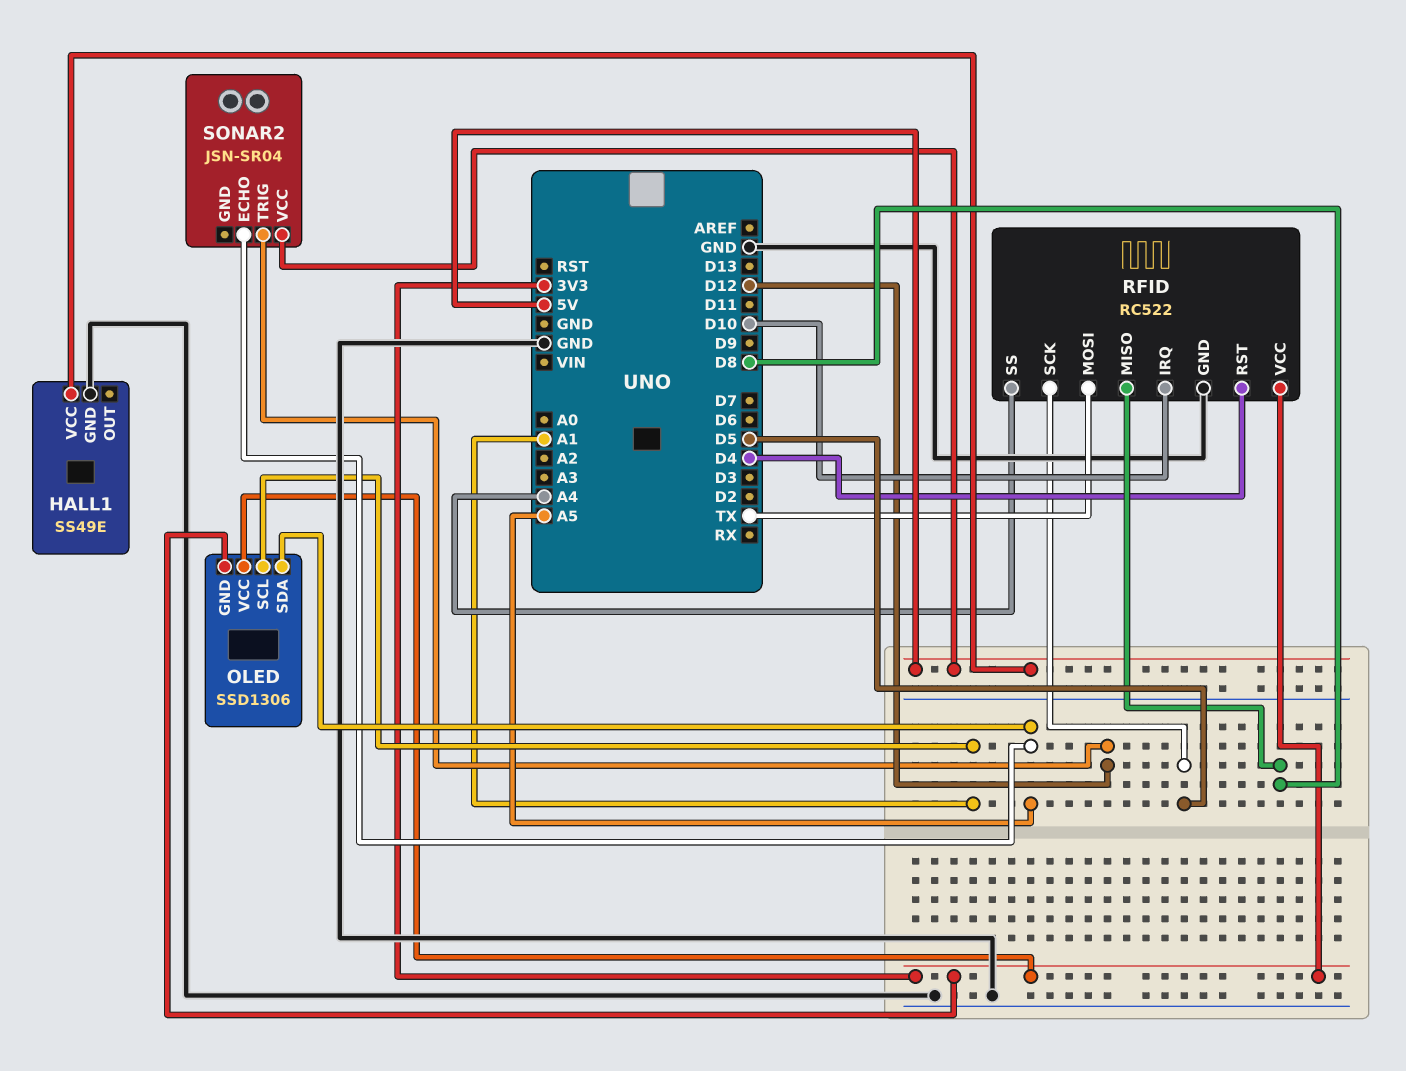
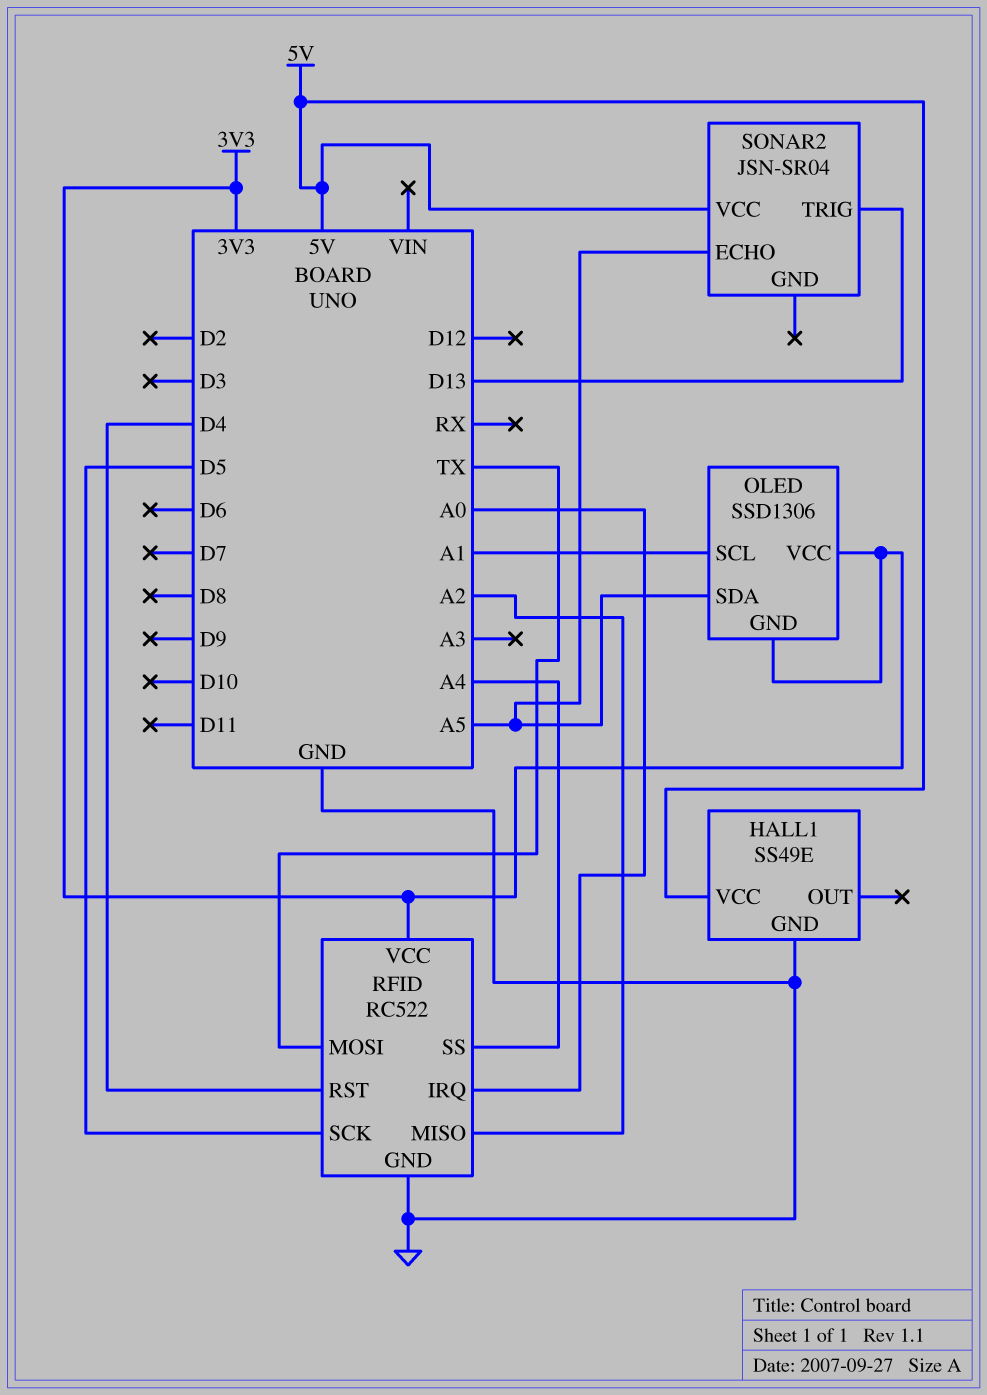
RFID pin IRQ: D10 -> A0
RFID pin MISO: D8 -> A2
SONAR2 pin TRIG: D12 -> D13

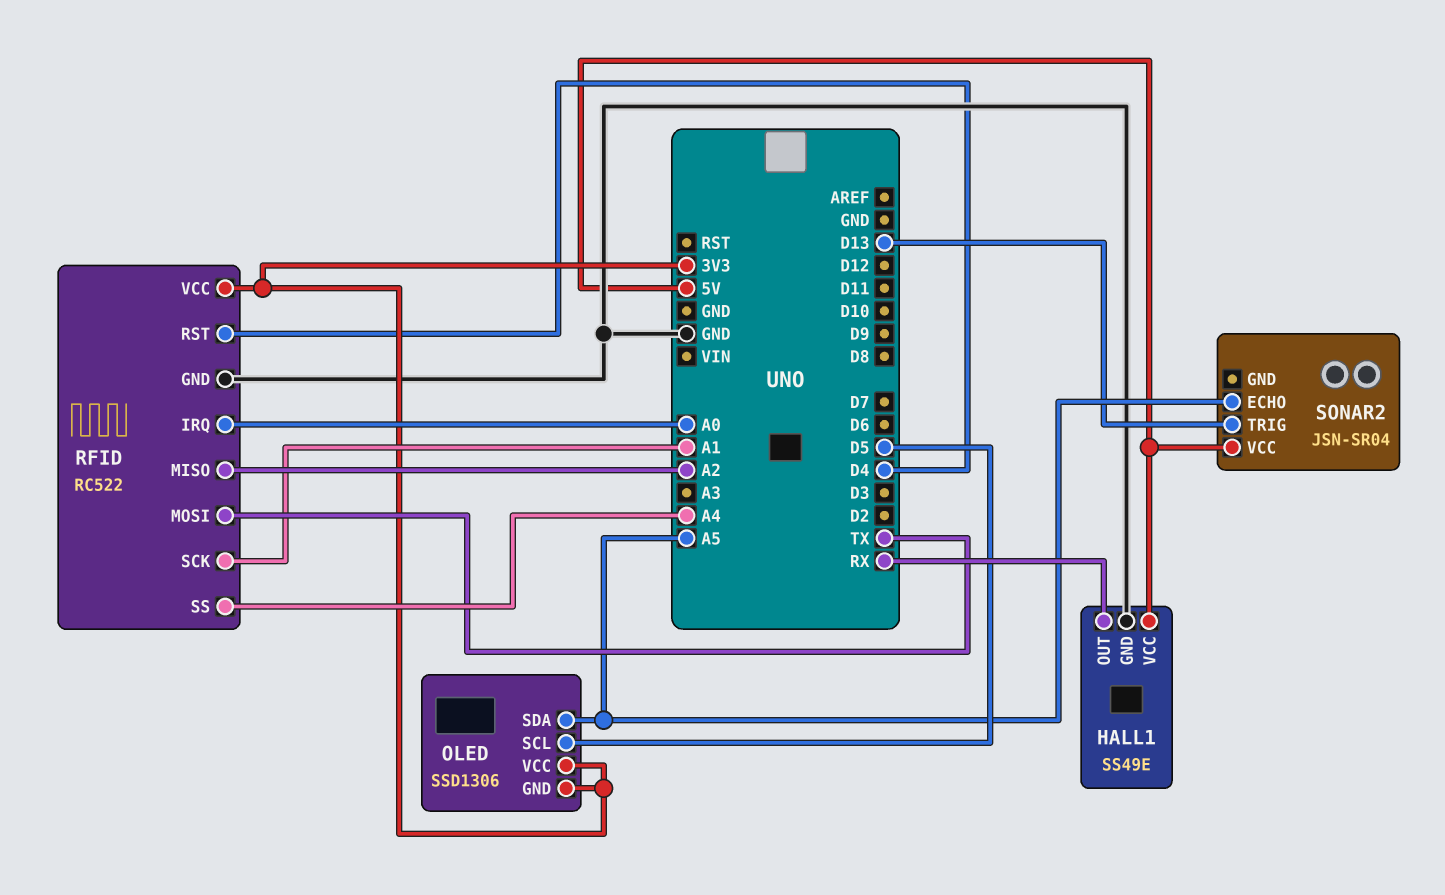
HALL1 pin OUT: none -> RX
OLED pin SCL: A1 -> D5
RFID pin SCK: D5 -> A1

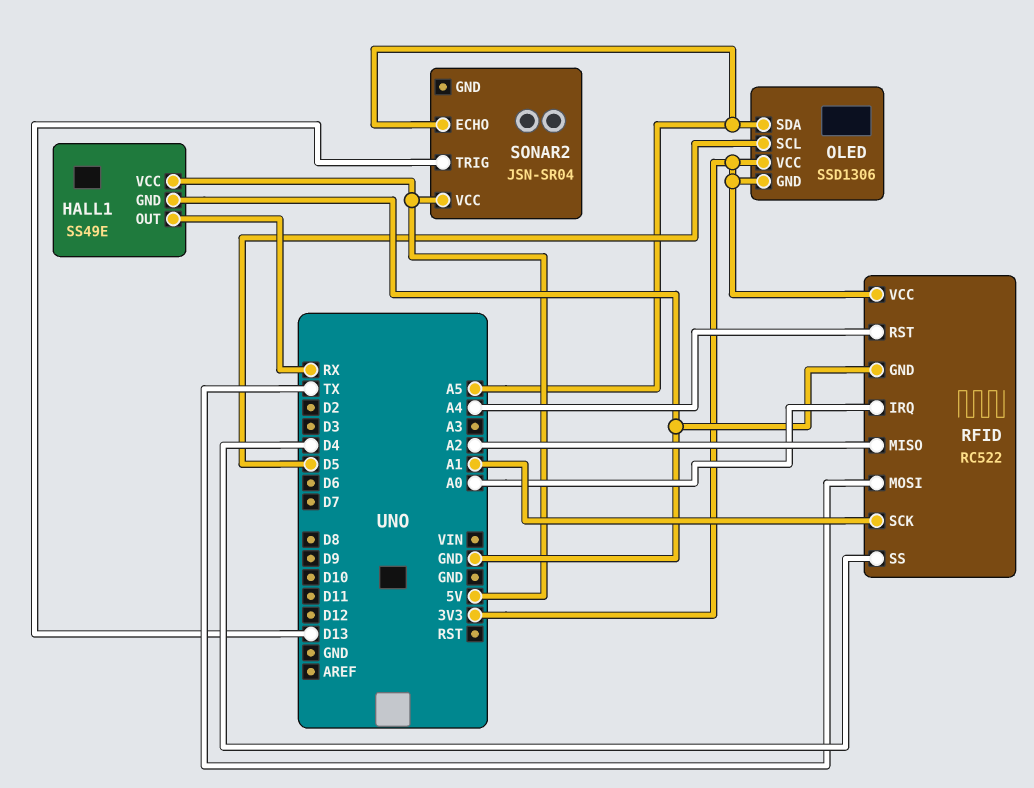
RFID pin RST: D4 -> A4
RFID pin SS: A4 -> D4

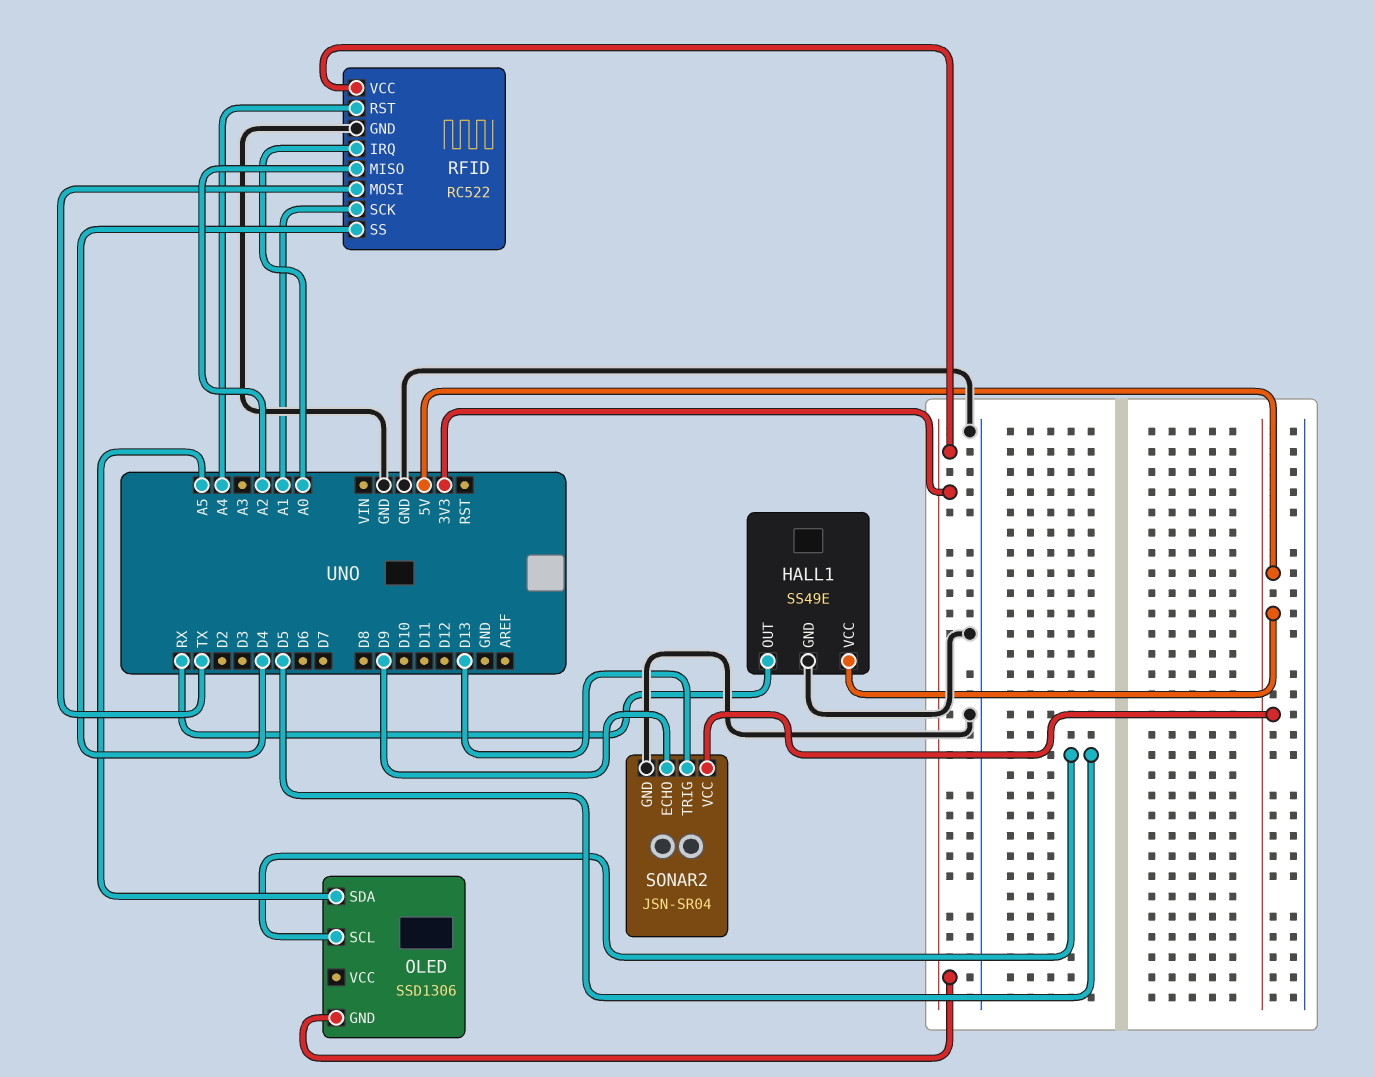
OLED pin VCC: 3V3 -> none
SONAR2 pin ECHO: A5 -> D9
SONAR2 pin GND: none -> GND

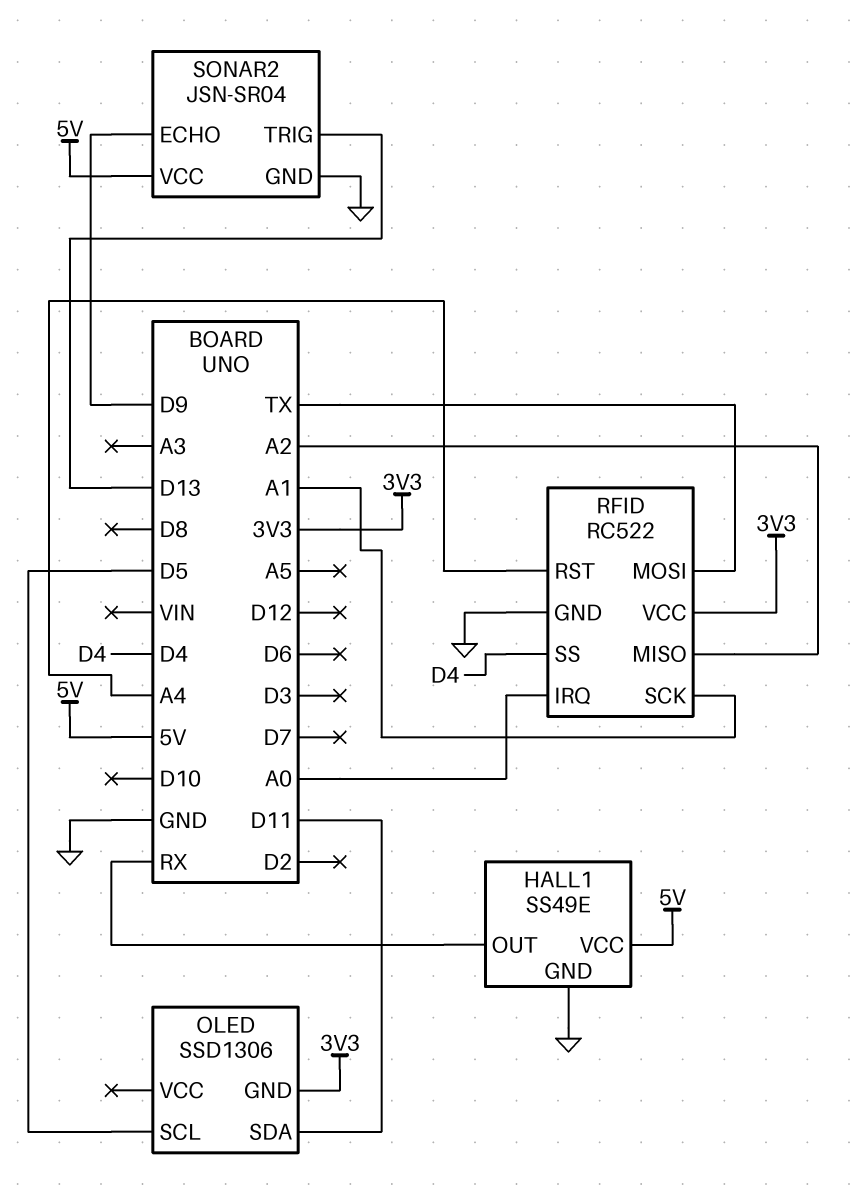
OLED pin SDA: A5 -> D11

